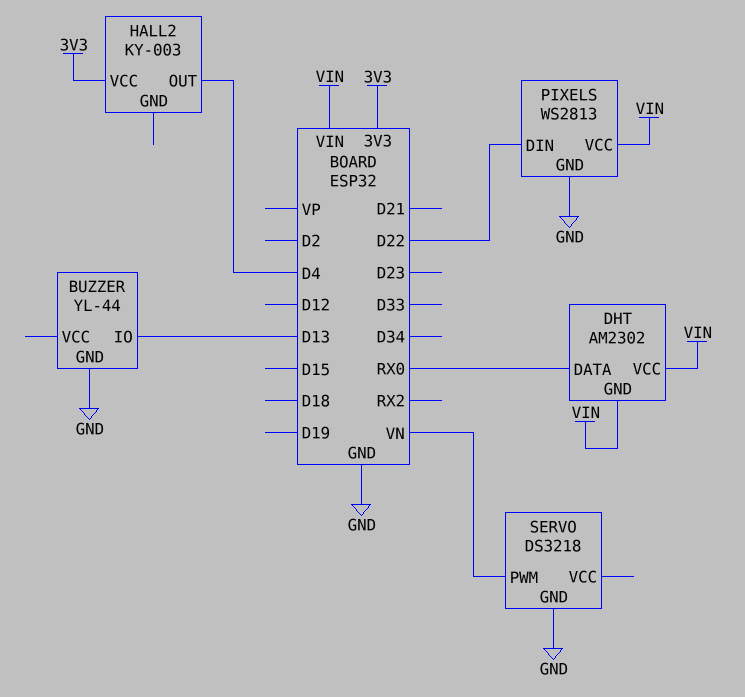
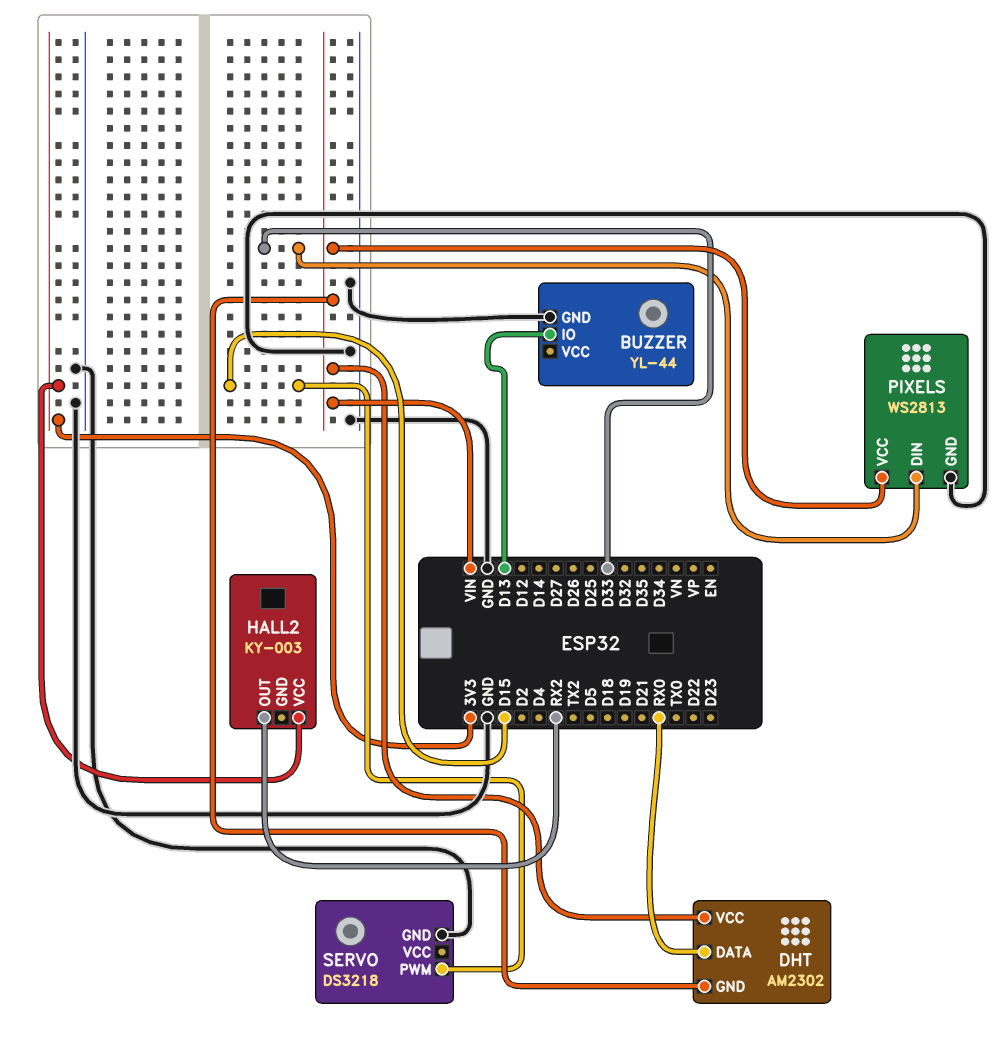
HALL2 pin OUT: D4 -> RX2
PIXELS pin DIN: D22 -> D33
SERVO pin PWM: VN -> D15

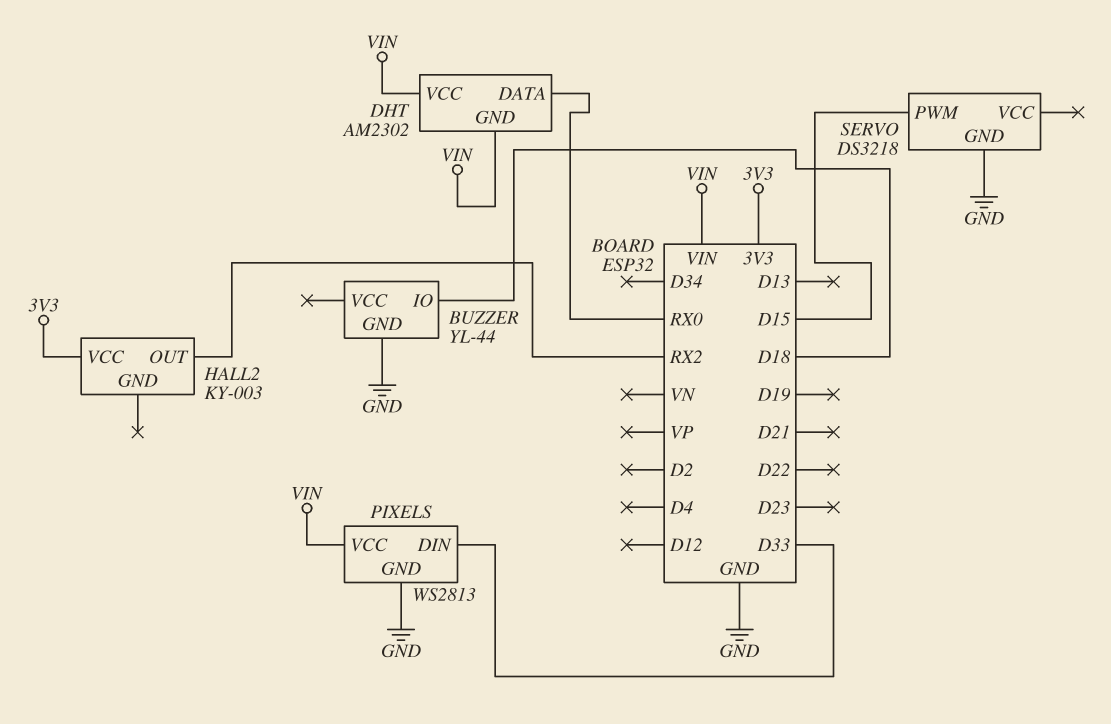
BUZZER pin IO: D13 -> D18

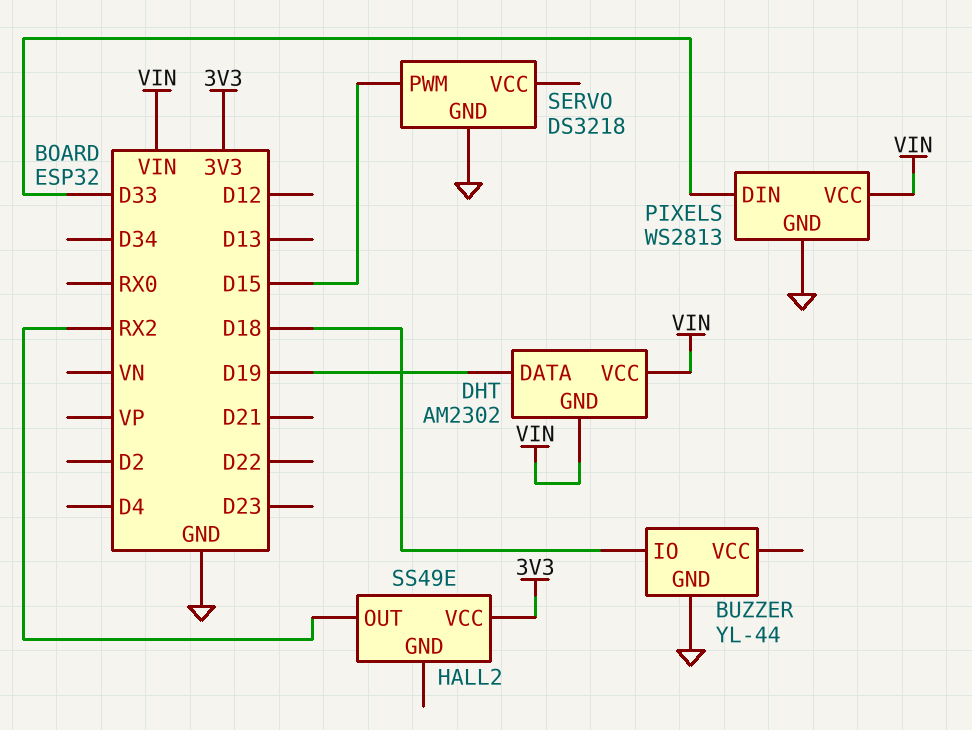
DHT pin DATA: RX0 -> D19
HALL2: KY-003 -> SS49E

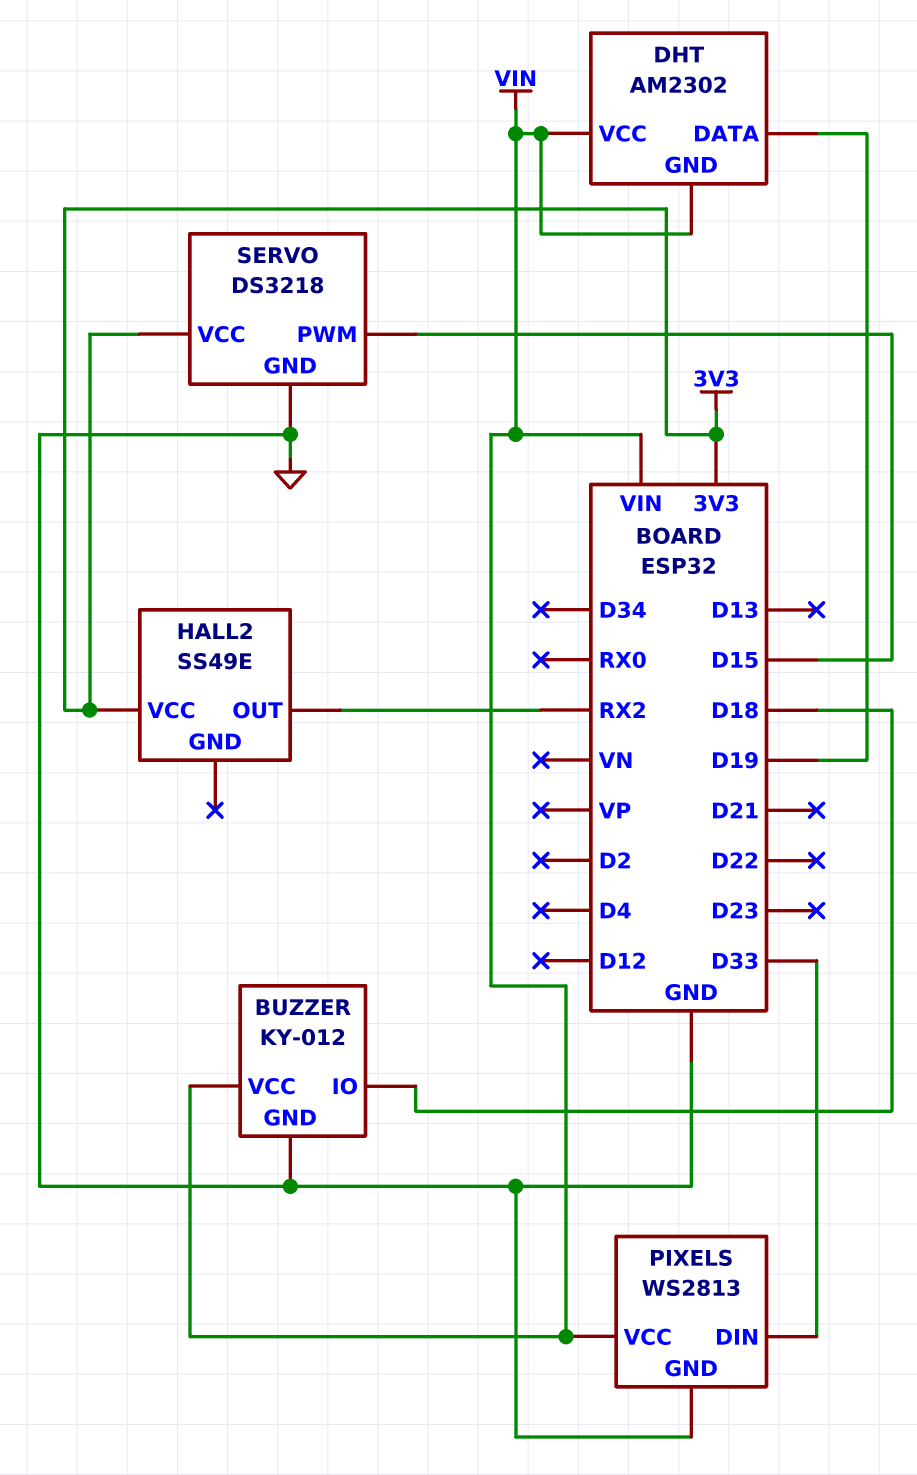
BUZZER: YL-44 -> KY-012
BUZZER pin VCC: none -> VIN
SERVO pin VCC: none -> 3V3

